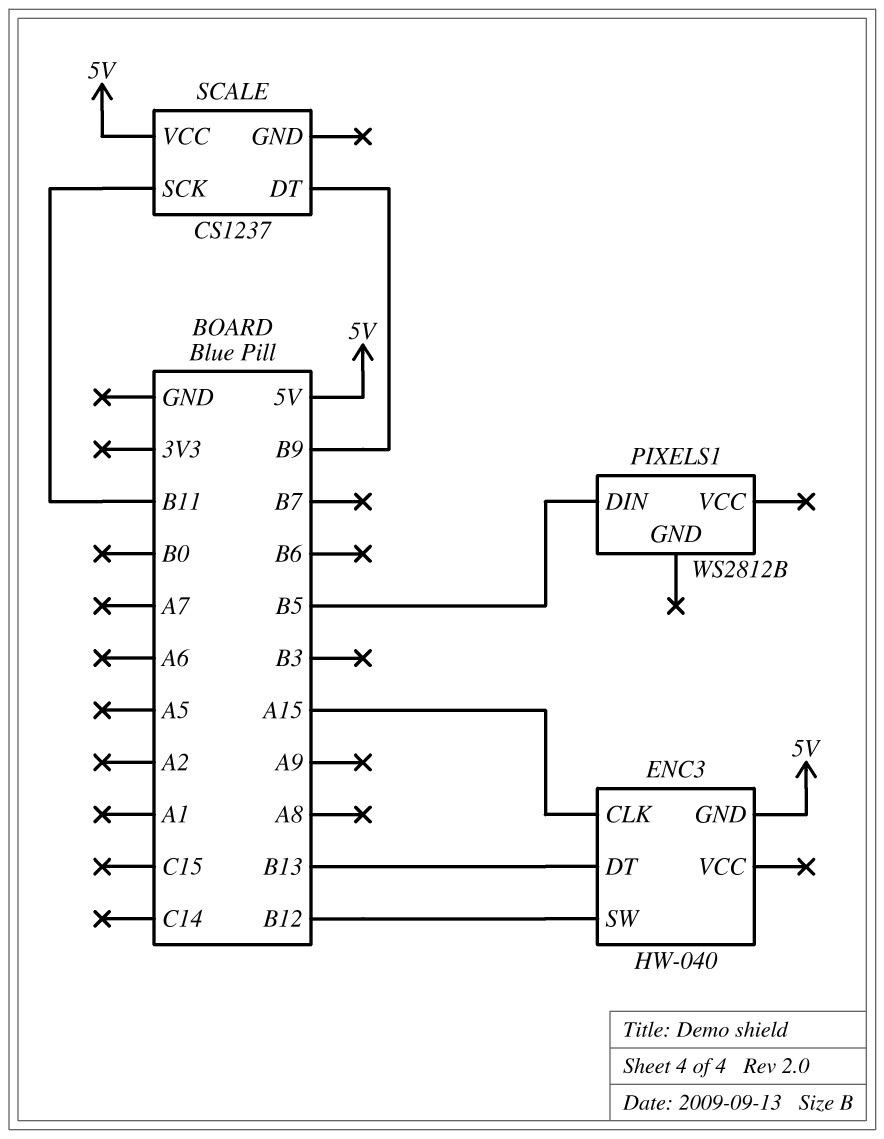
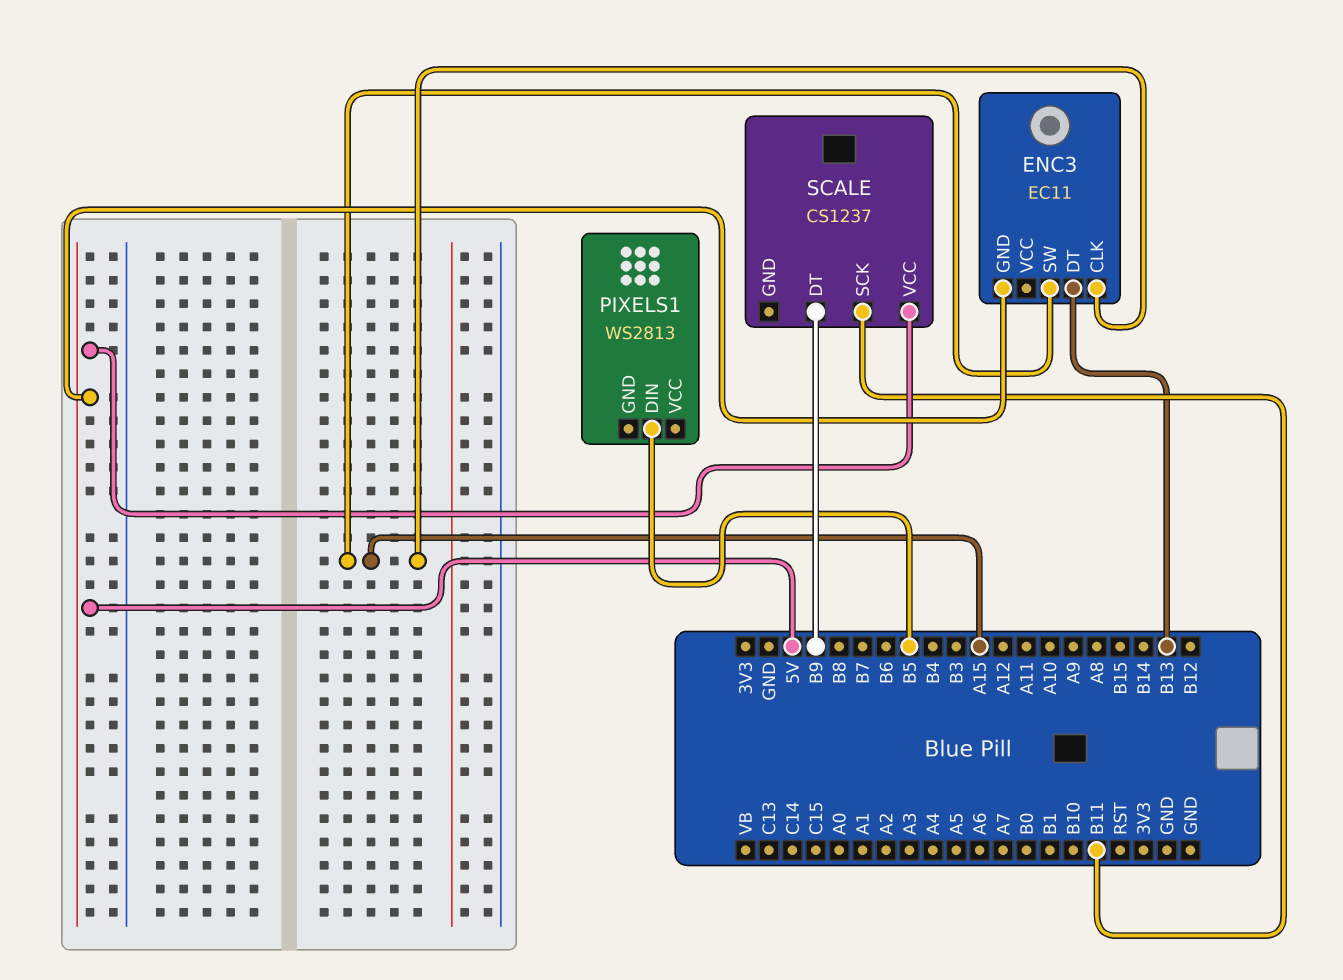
ENC3: HW-040 -> EC11
ENC3 pin SW: B12 -> A15
PIXELS1: WS2812B -> WS2813

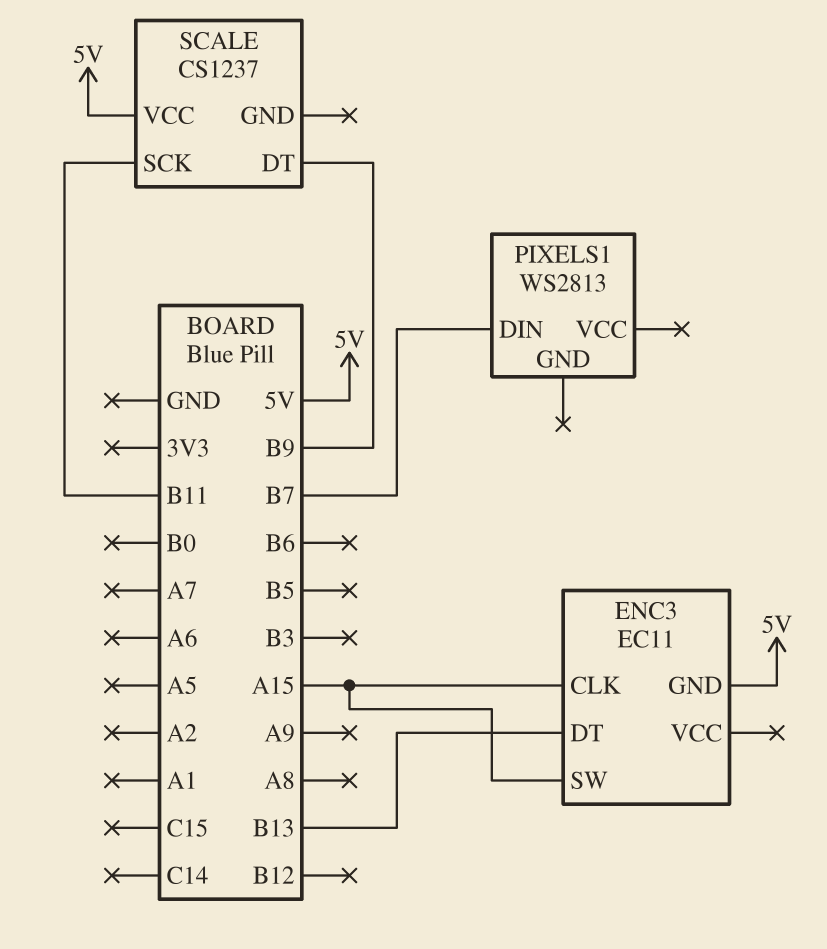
PIXELS1 pin DIN: B5 -> B7

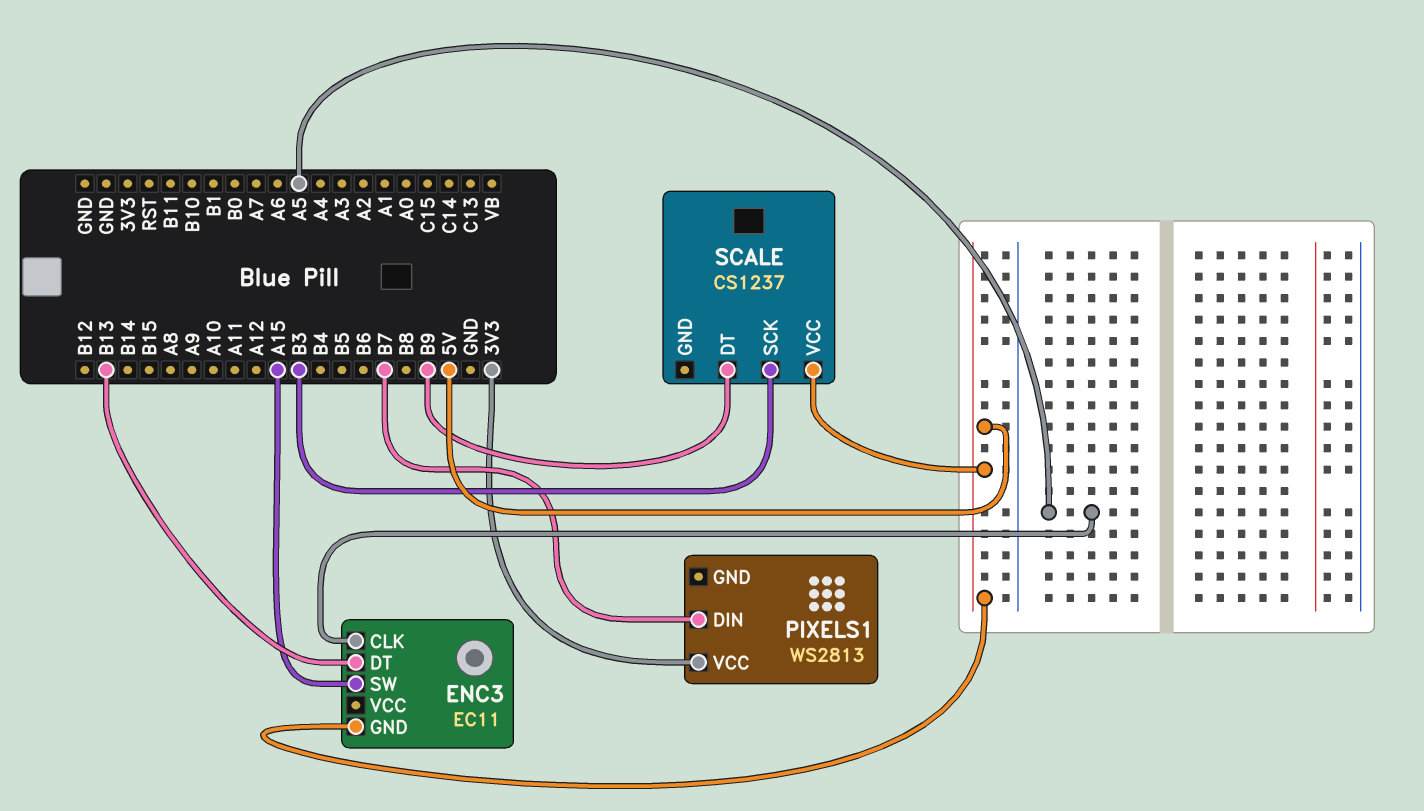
ENC3 pin CLK: A15 -> A5
PIXELS1 pin VCC: none -> 3V3
SCALE pin SCK: B11 -> B3

